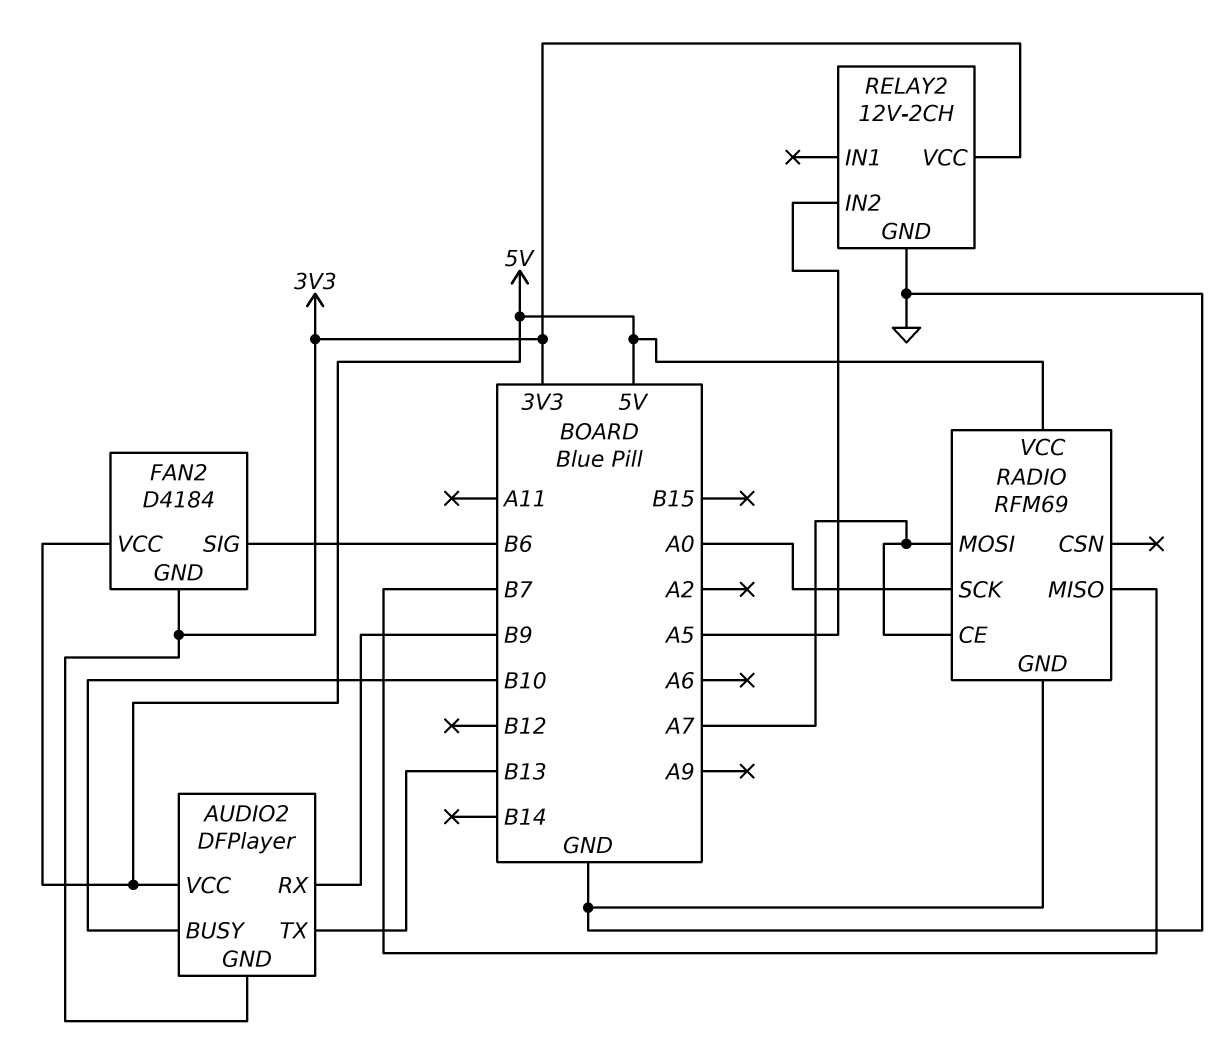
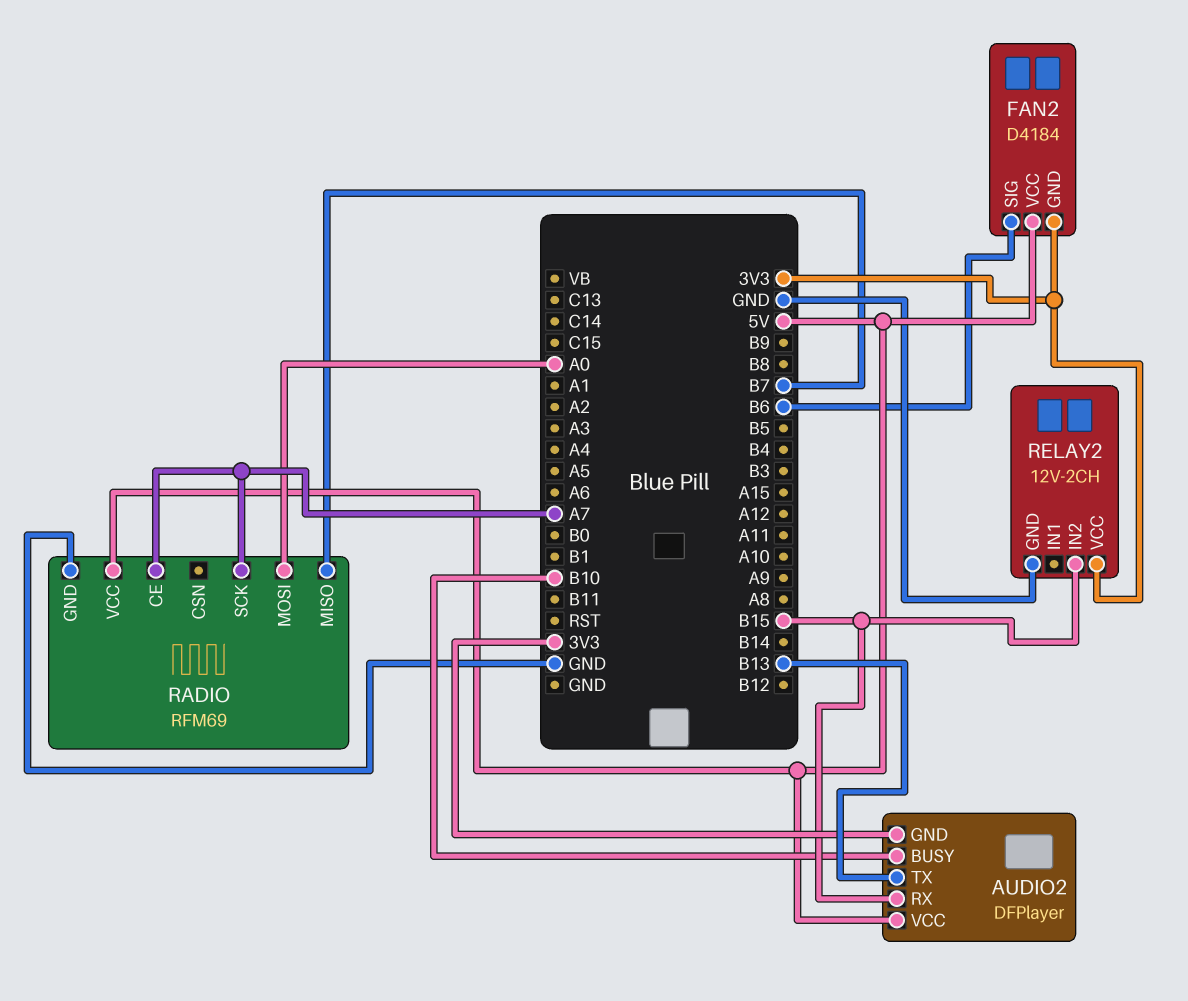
AUDIO2 pin RX: B9 -> B15
RADIO pin MOSI: A7 -> A0
RADIO pin SCK: A0 -> A7
RELAY2 pin IN2: A5 -> B15

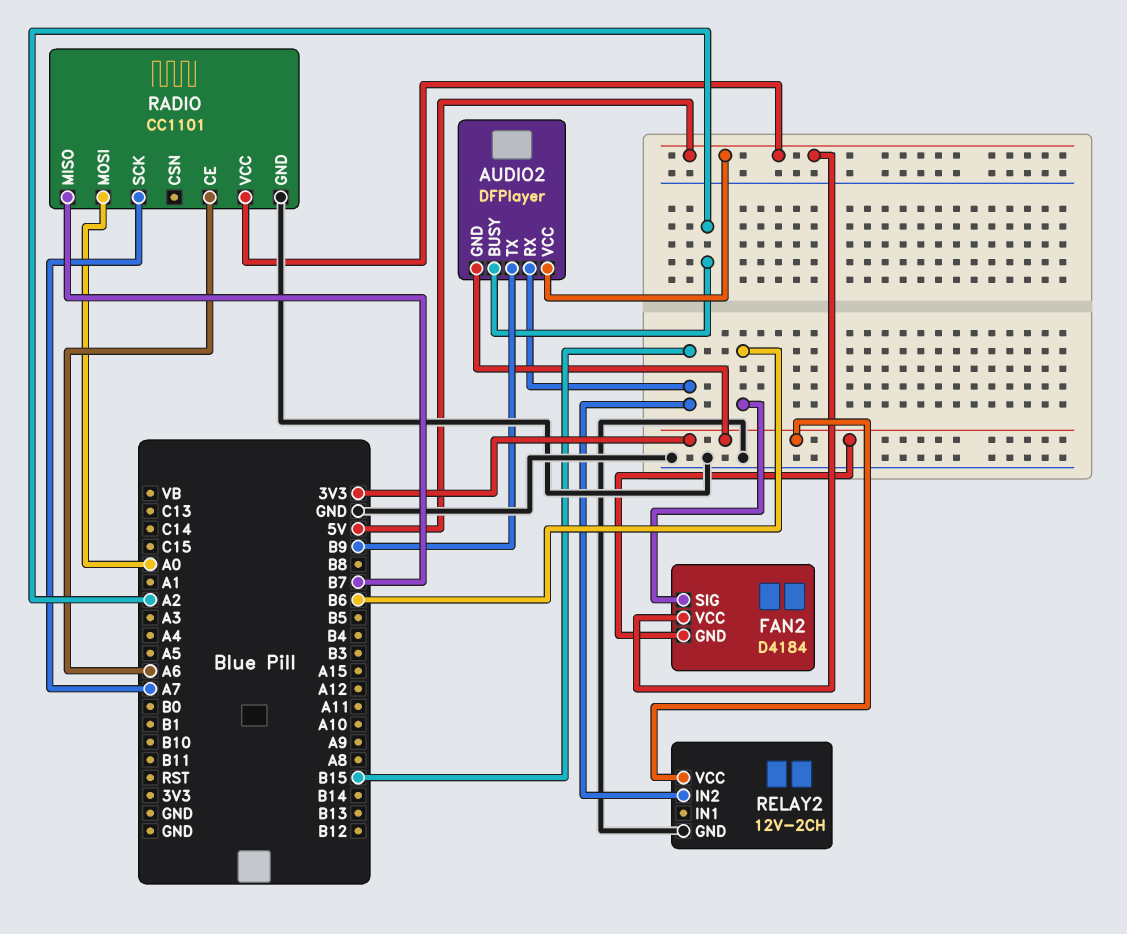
AUDIO2 pin BUSY: B10 -> A2
AUDIO2 pin TX: B13 -> B9
RADIO: RFM69 -> CC1101
RADIO pin CE: A7 -> A6

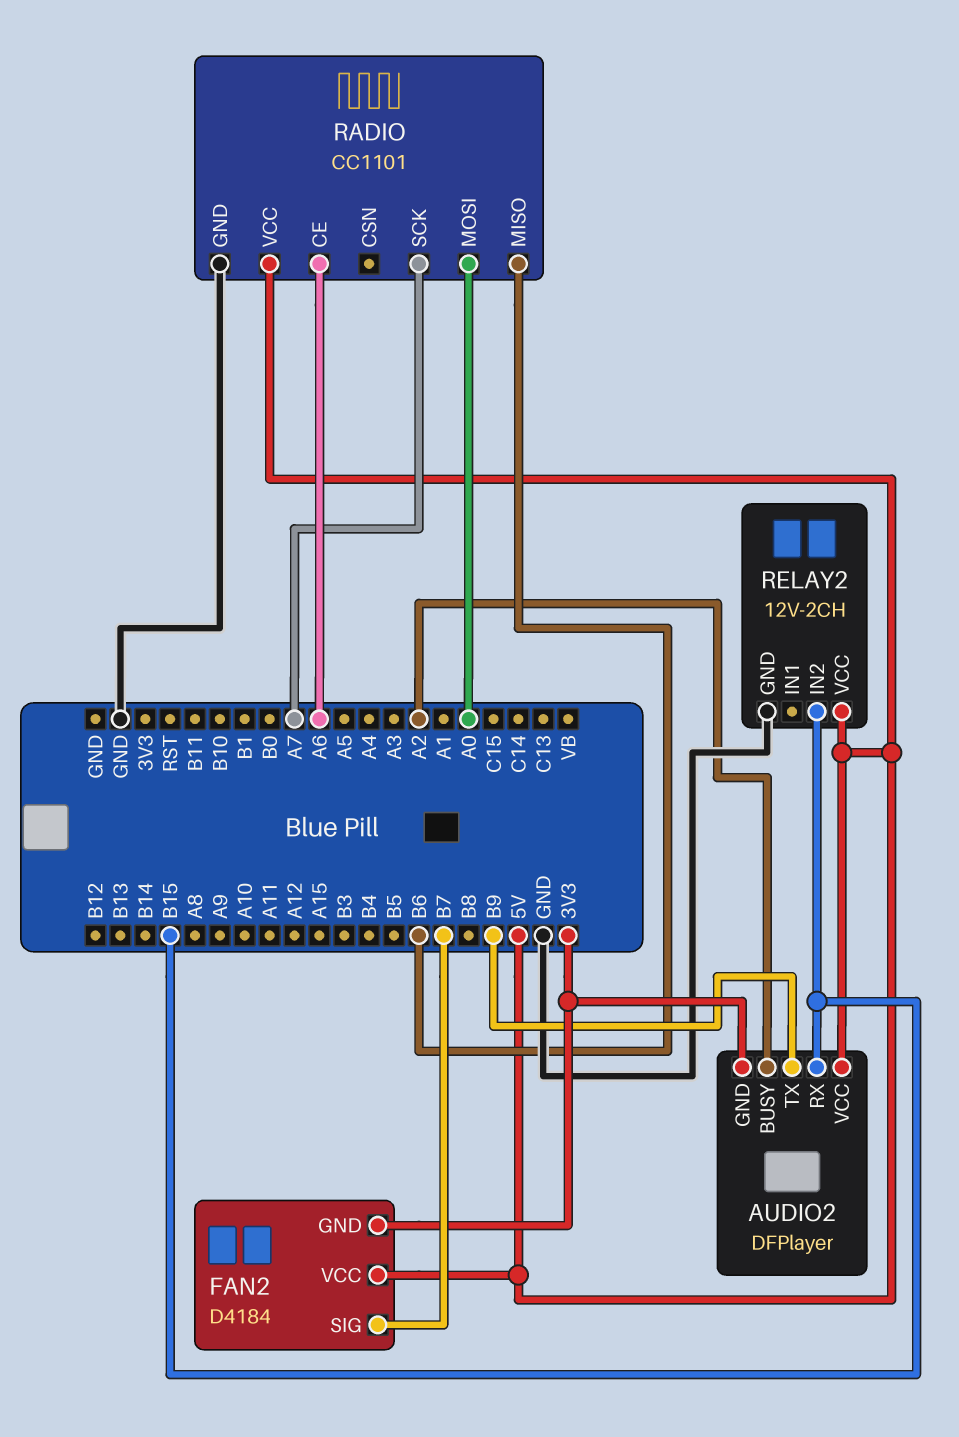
FAN2 pin SIG: B6 -> B7
RADIO pin MISO: B7 -> B6
RELAY2 pin VCC: 3V3 -> 5V

